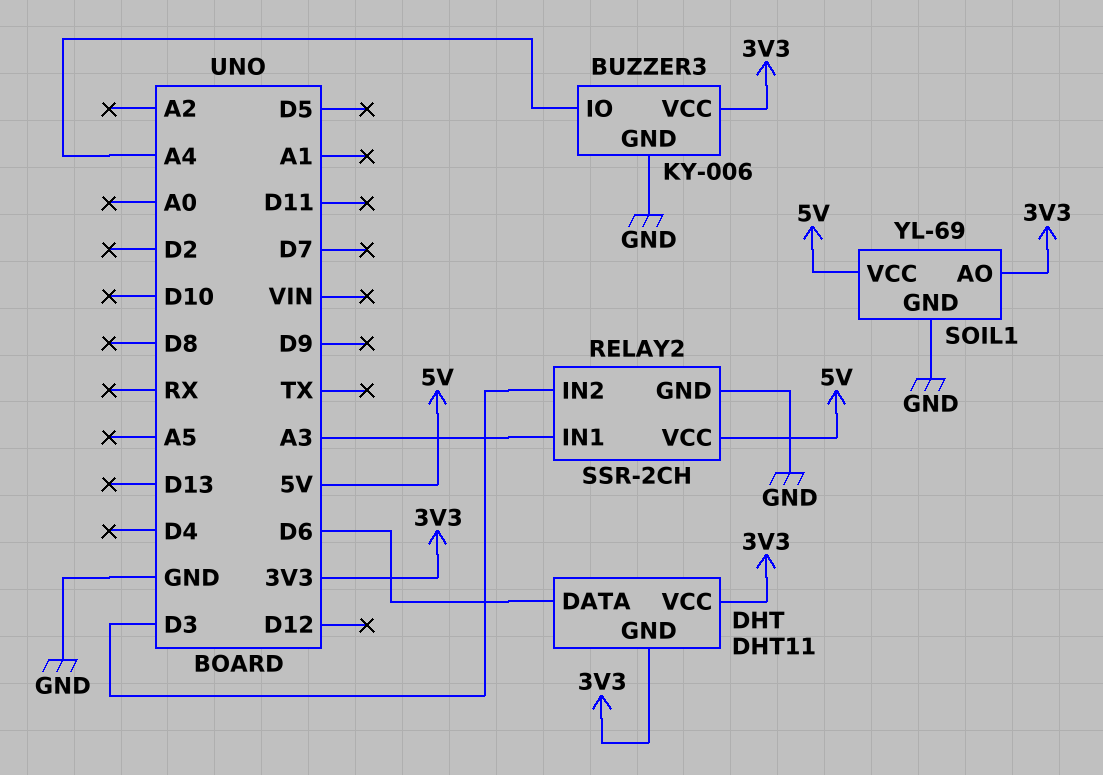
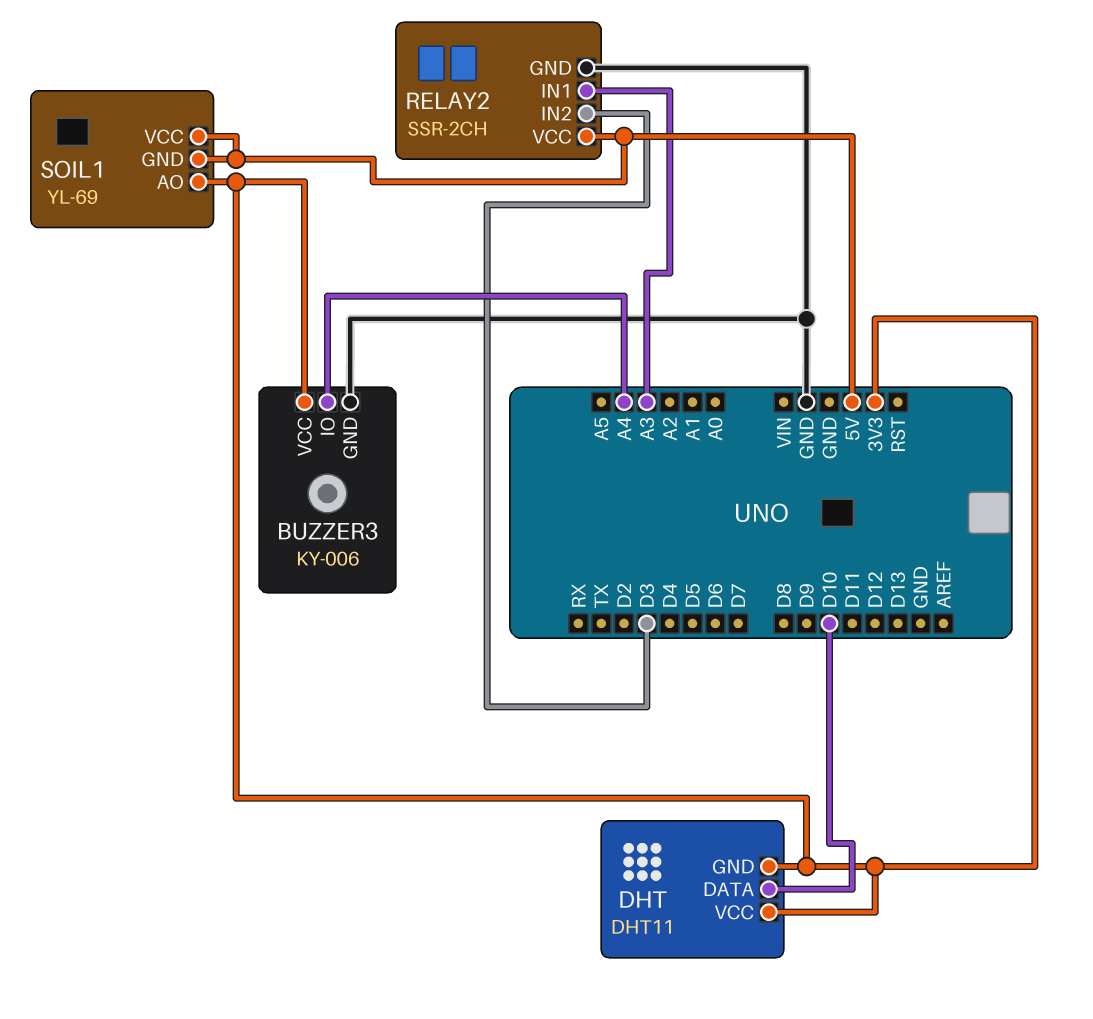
DHT pin DATA: D6 -> D10
SOIL1 pin GND: GND -> 5V

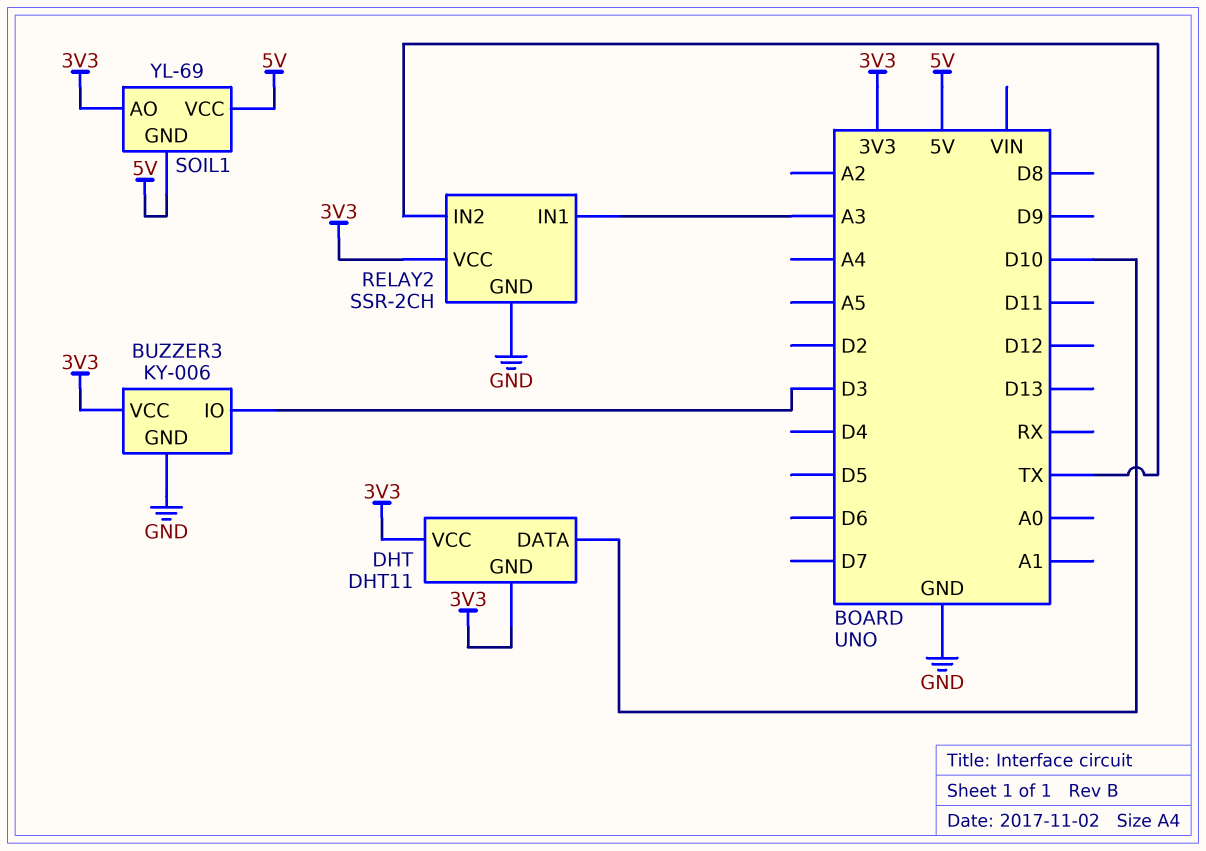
BUZZER3 pin IO: A4 -> D3
RELAY2 pin IN2: D3 -> TX
RELAY2 pin VCC: 5V -> 3V3

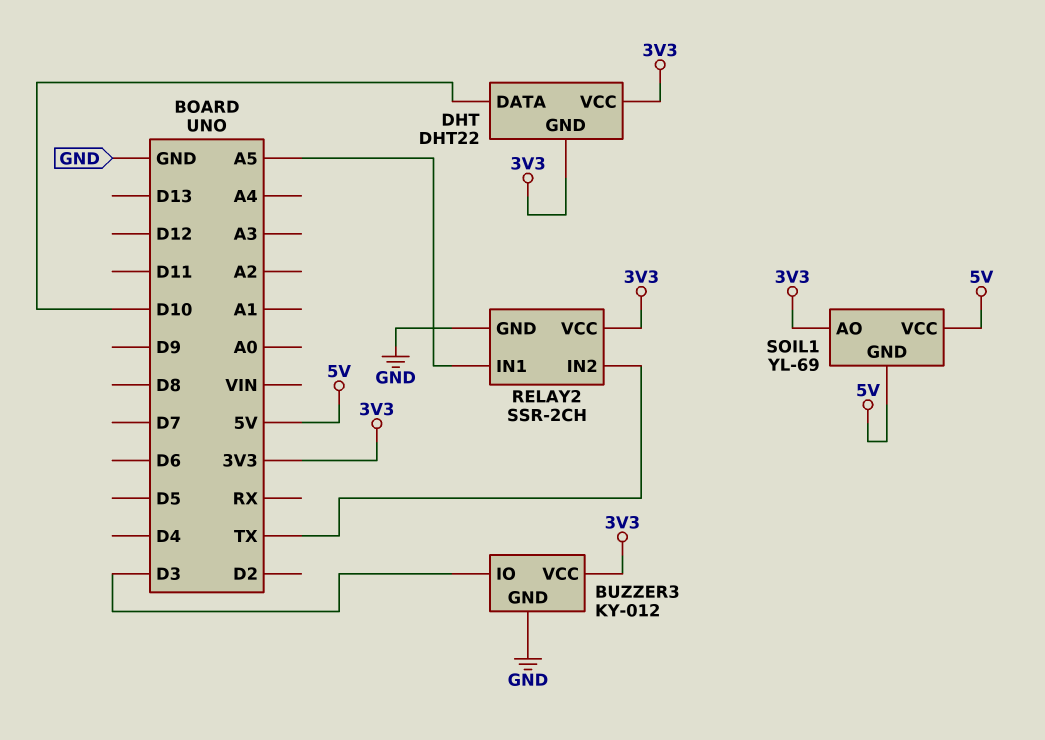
BUZZER3: KY-006 -> KY-012
DHT: DHT11 -> DHT22
RELAY2 pin IN1: A3 -> A5

